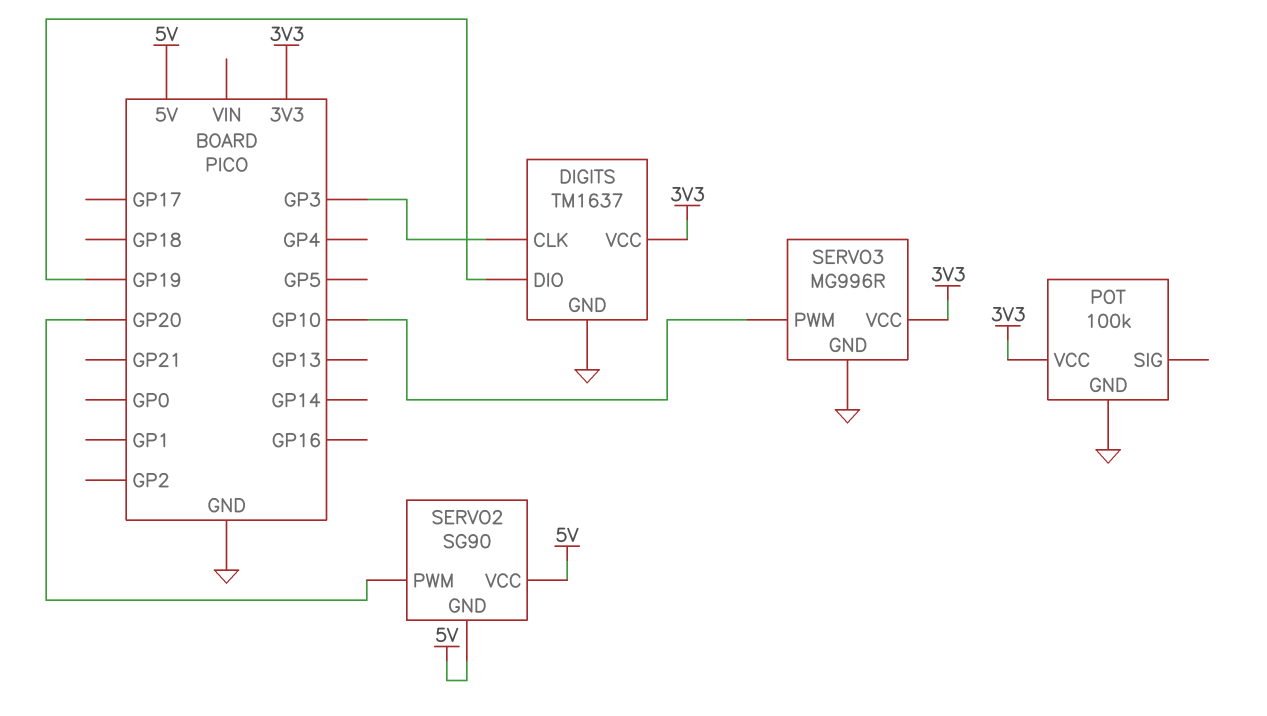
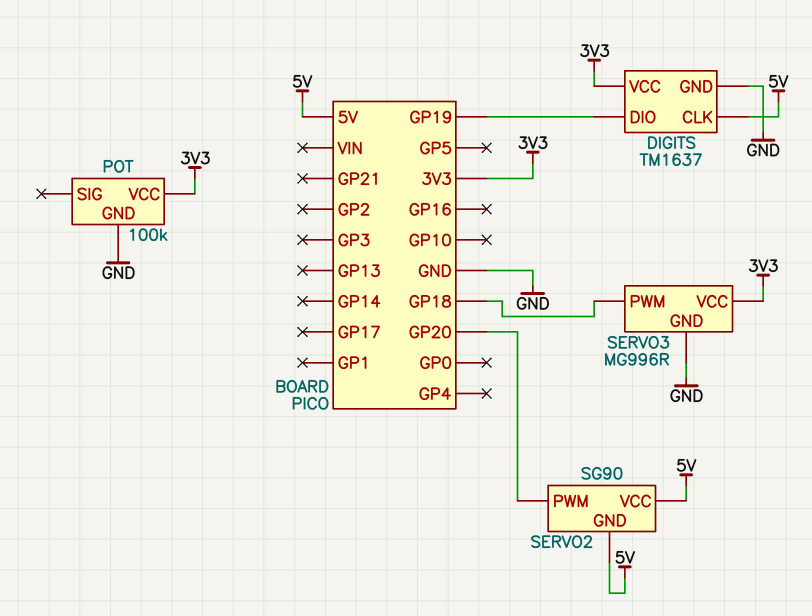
DIGITS pin CLK: GP3 -> 5V
SERVO3 pin PWM: GP10 -> GP18

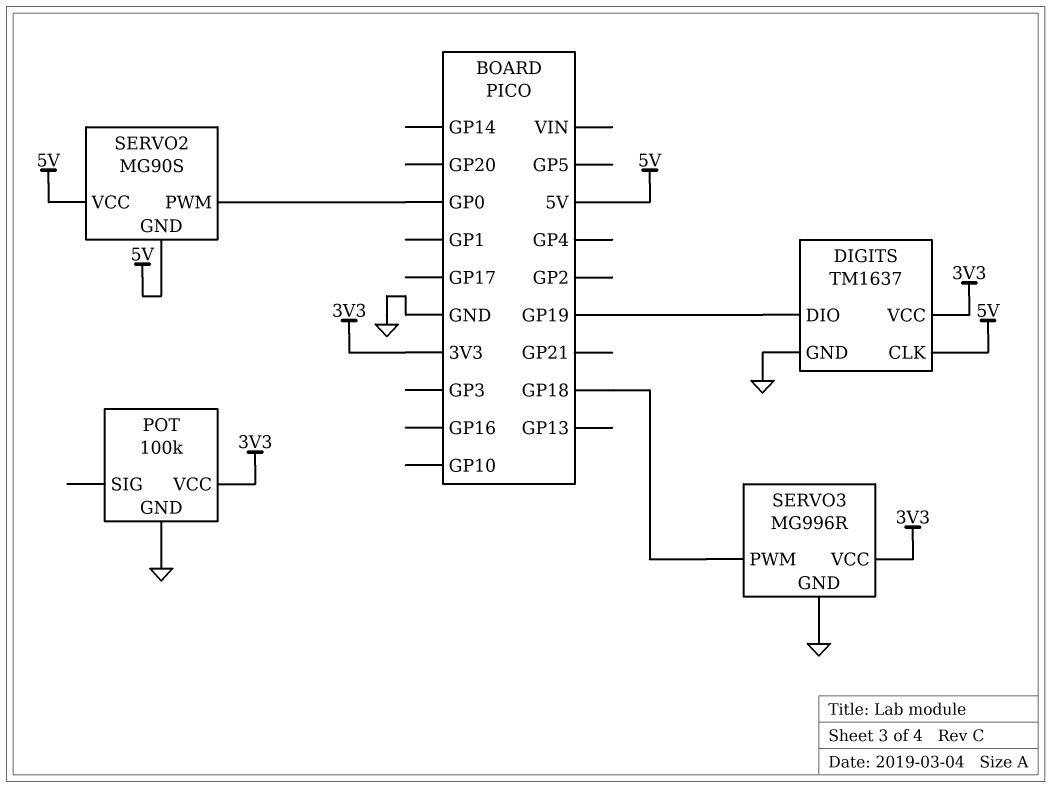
SERVO2: SG90 -> MG90S
SERVO2 pin PWM: GP20 -> GP0

